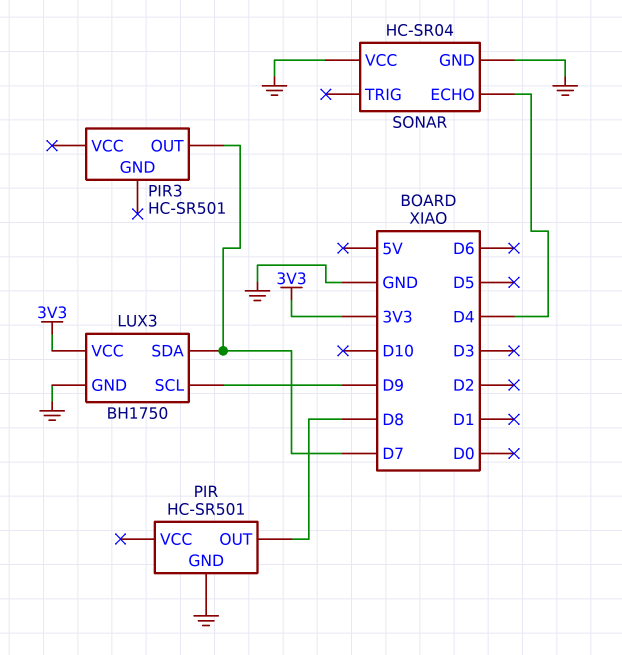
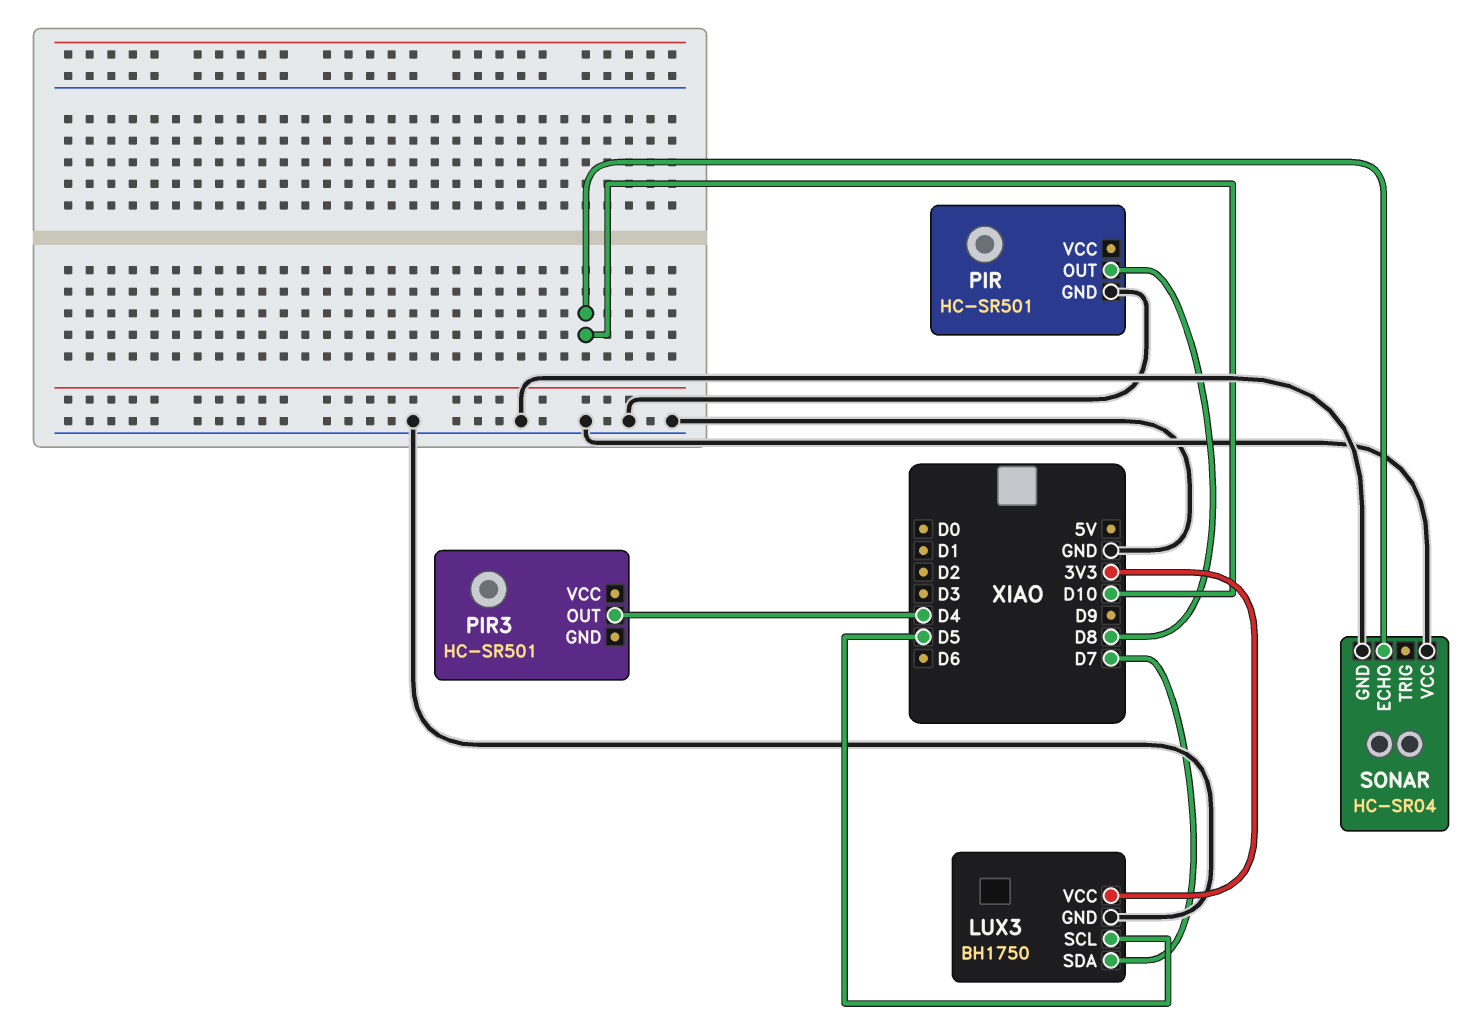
LUX3 pin SCL: D9 -> D5
PIR3 pin OUT: D7 -> D4
SONAR pin ECHO: D4 -> D10

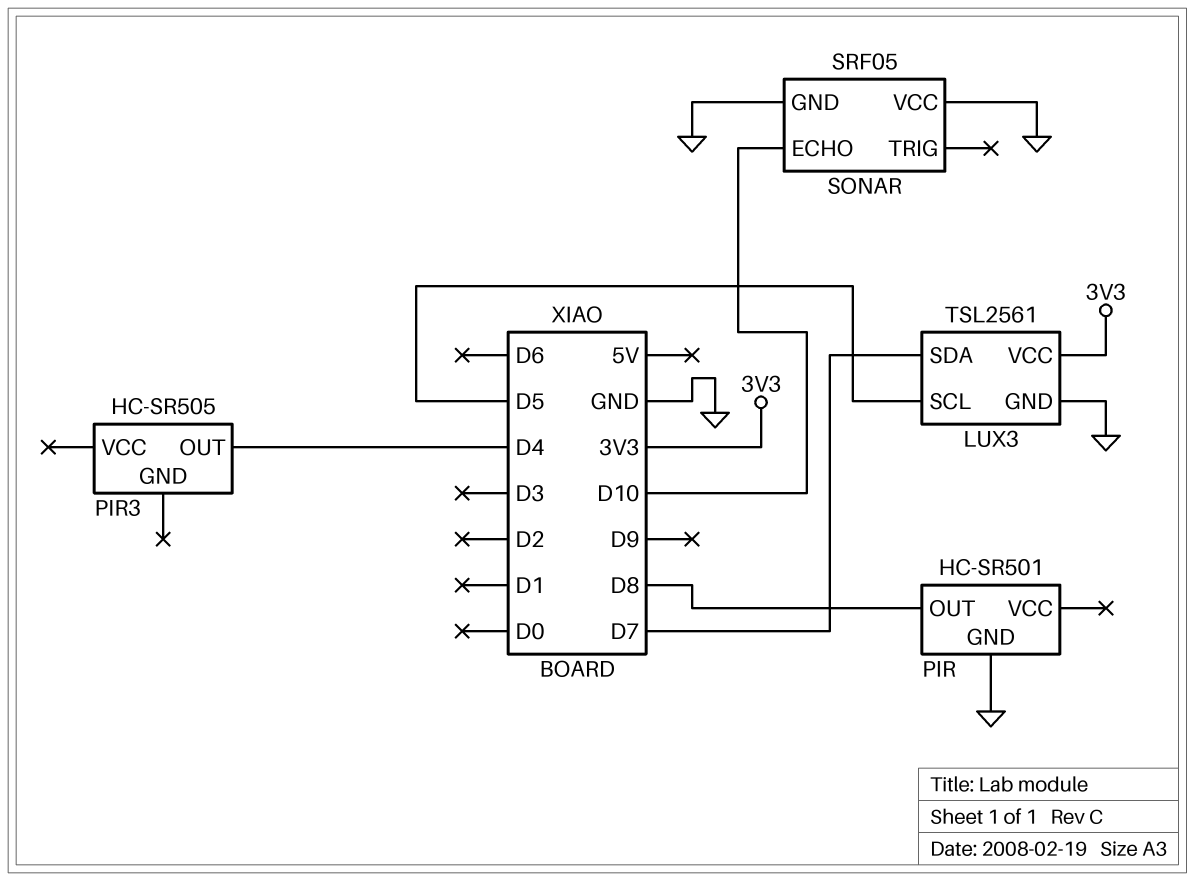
LUX3: BH1750 -> TSL2561
PIR3: HC-SR501 -> HC-SR505
SONAR: HC-SR04 -> SRF05

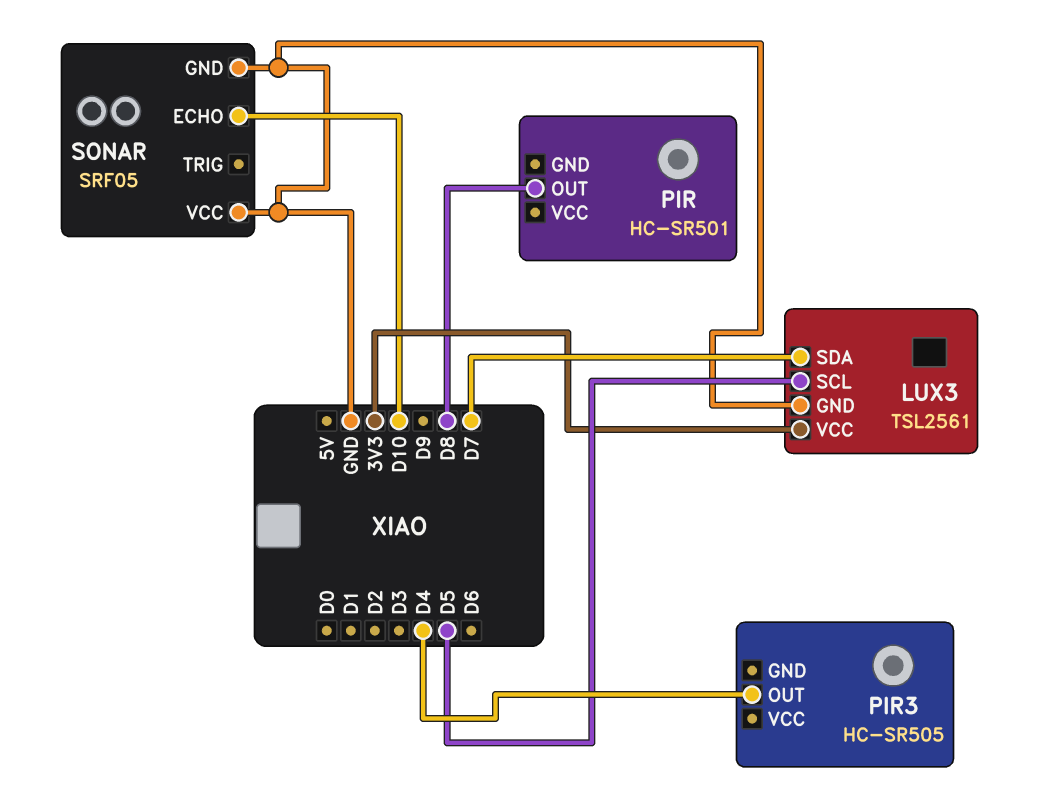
PIR pin GND: GND -> none

